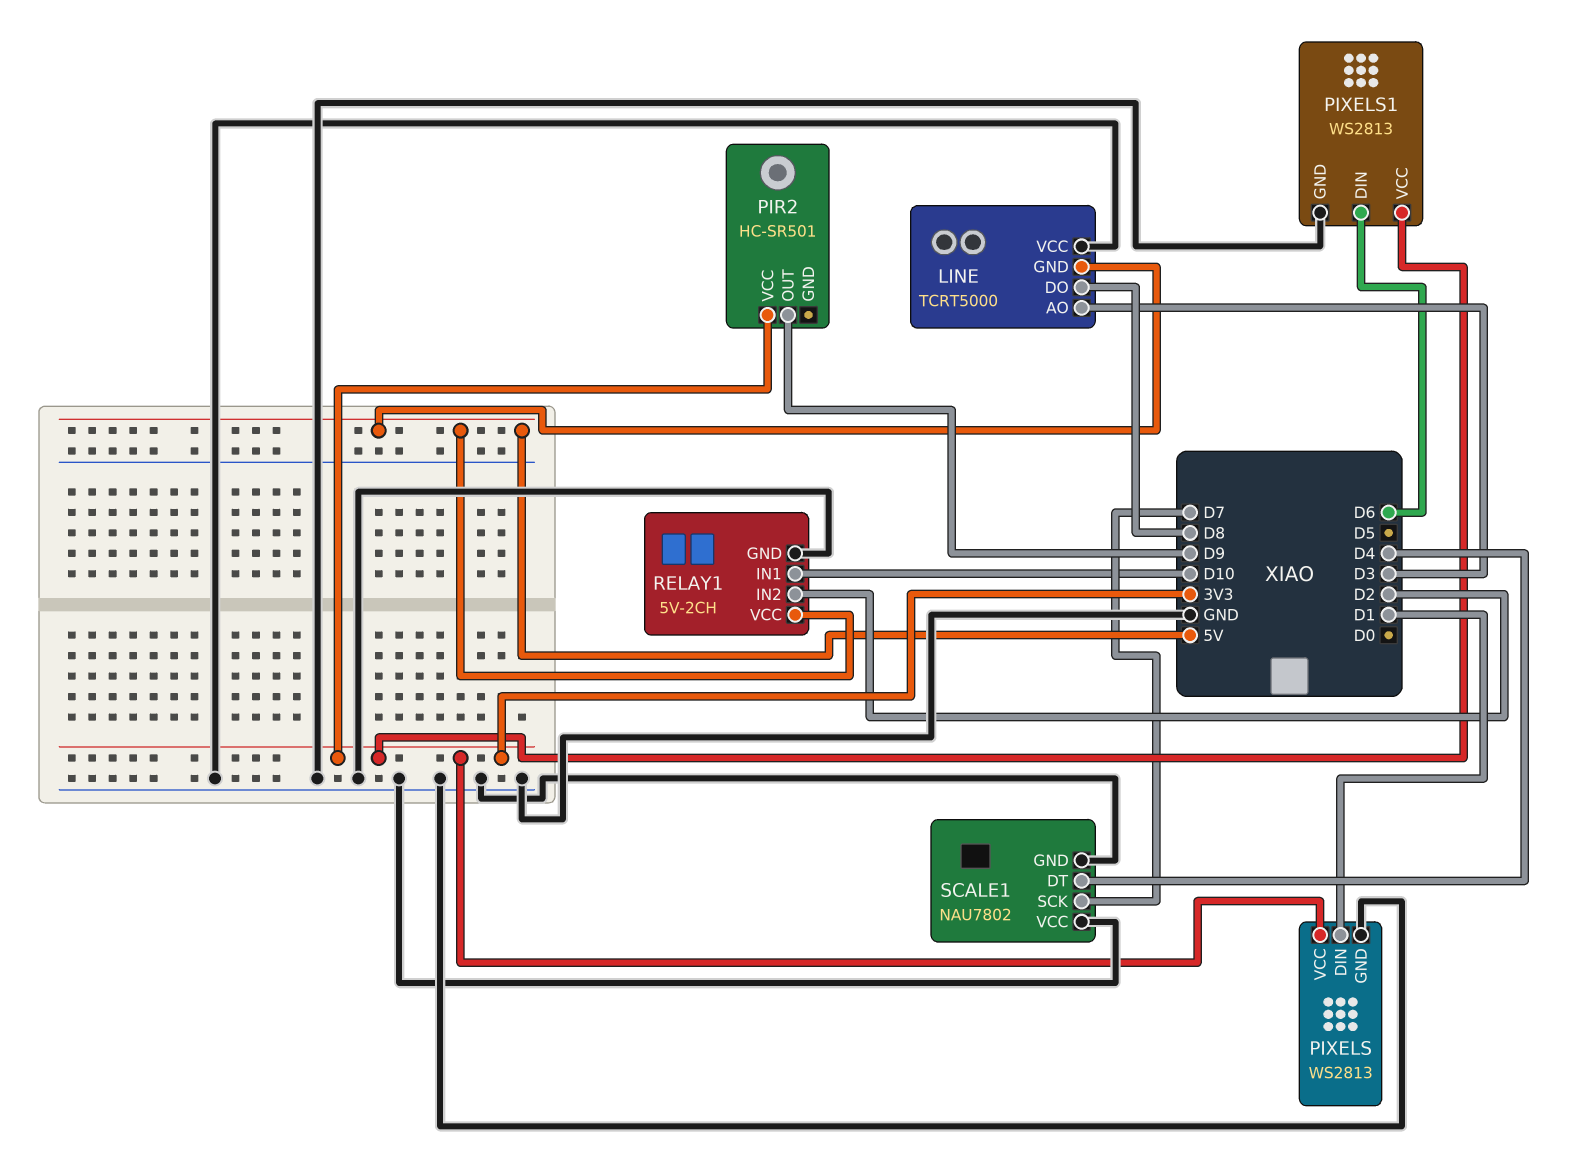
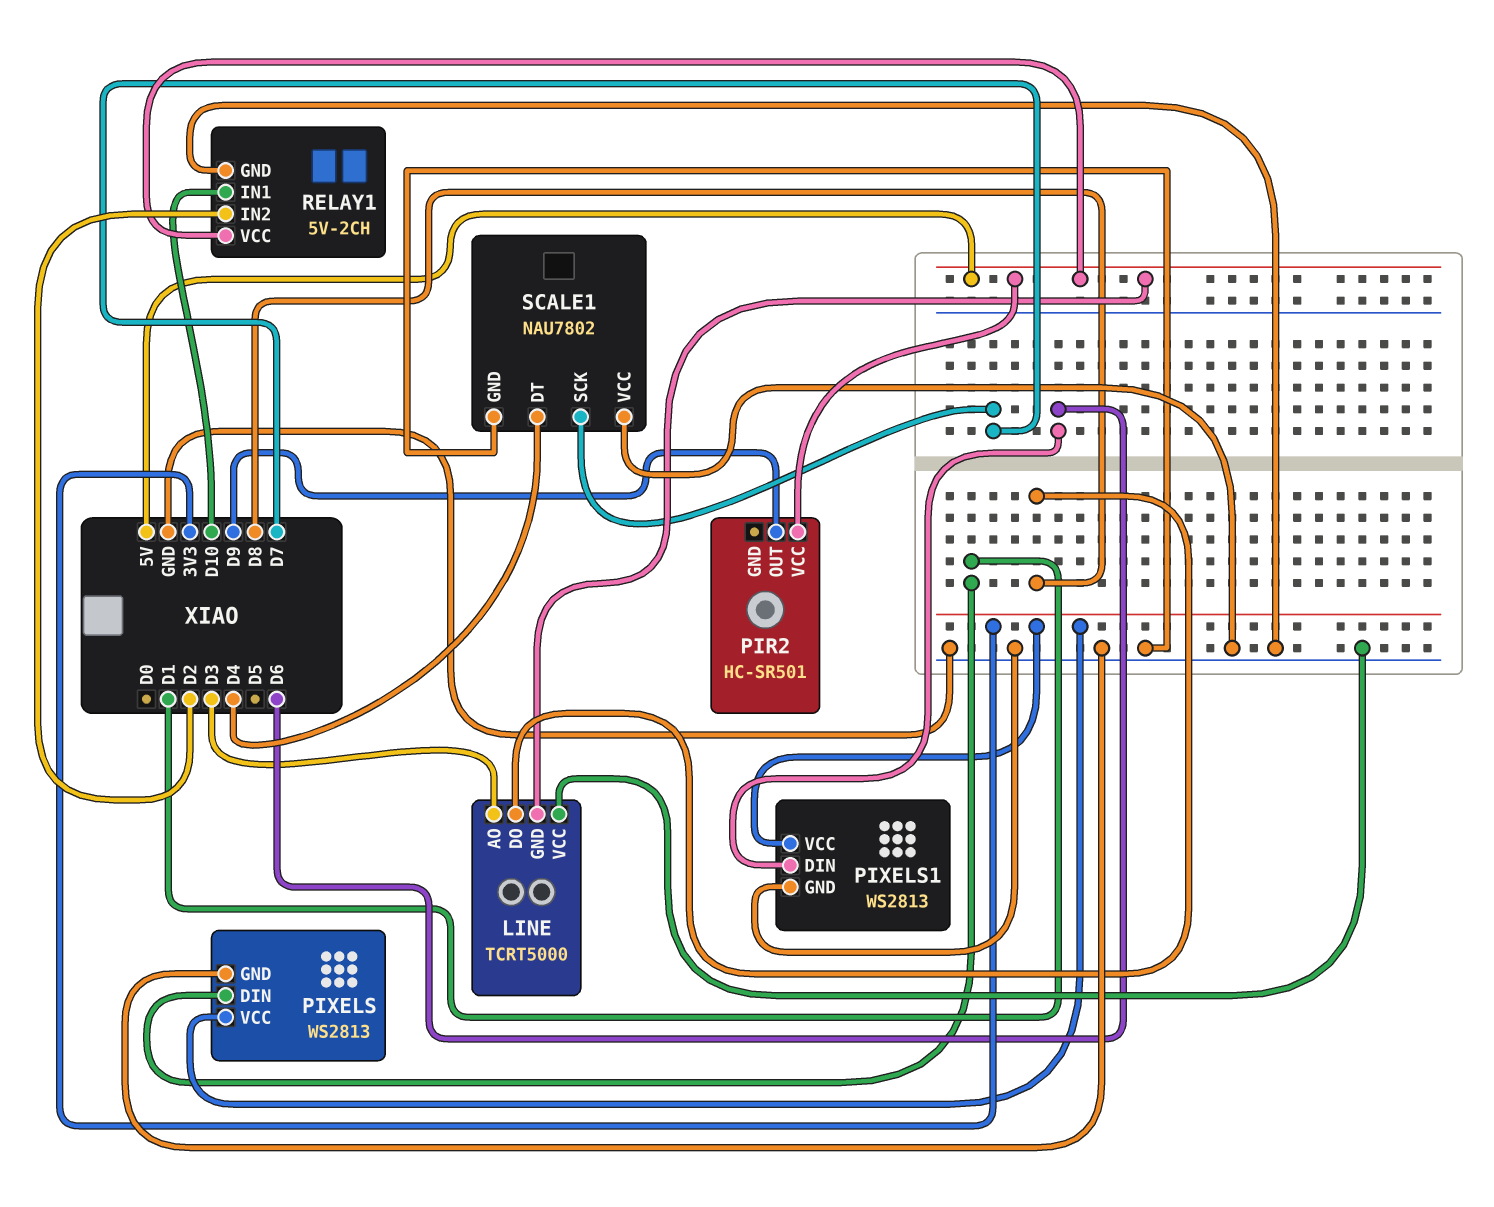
PIR2 pin VCC: 3V3 -> 5V

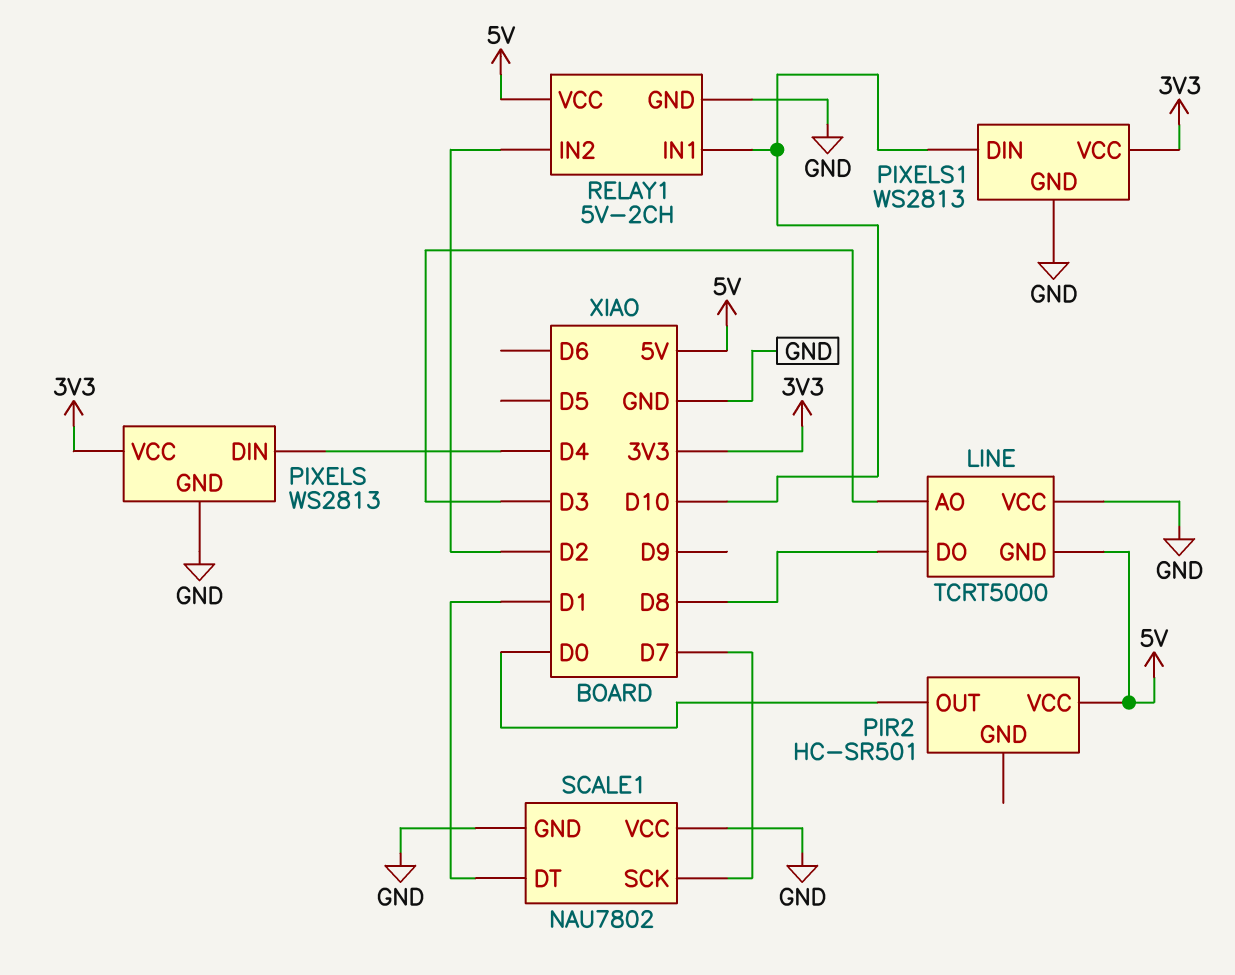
PIR2 pin OUT: D9 -> D0
PIXELS pin DIN: D1 -> D4
PIXELS1 pin DIN: D6 -> D10
SCALE1 pin DT: D4 -> D1

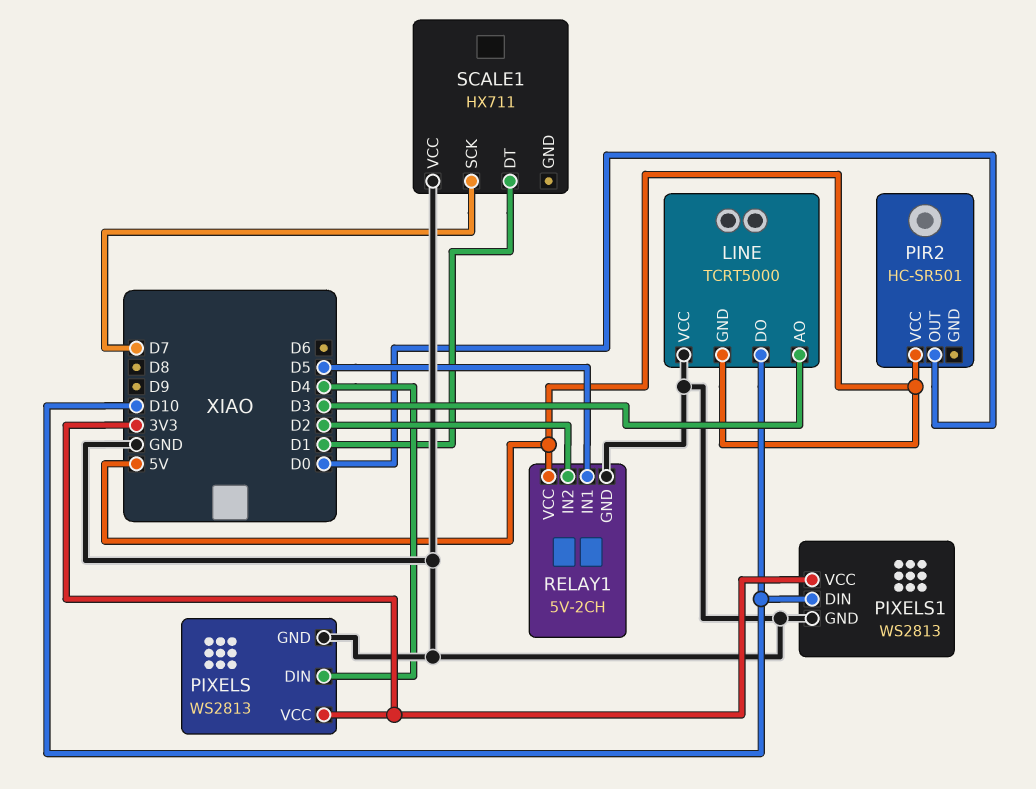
LINE pin DO: D8 -> D10
RELAY1 pin IN1: D10 -> D5
SCALE1: NAU7802 -> HX711
SCALE1 pin GND: GND -> none

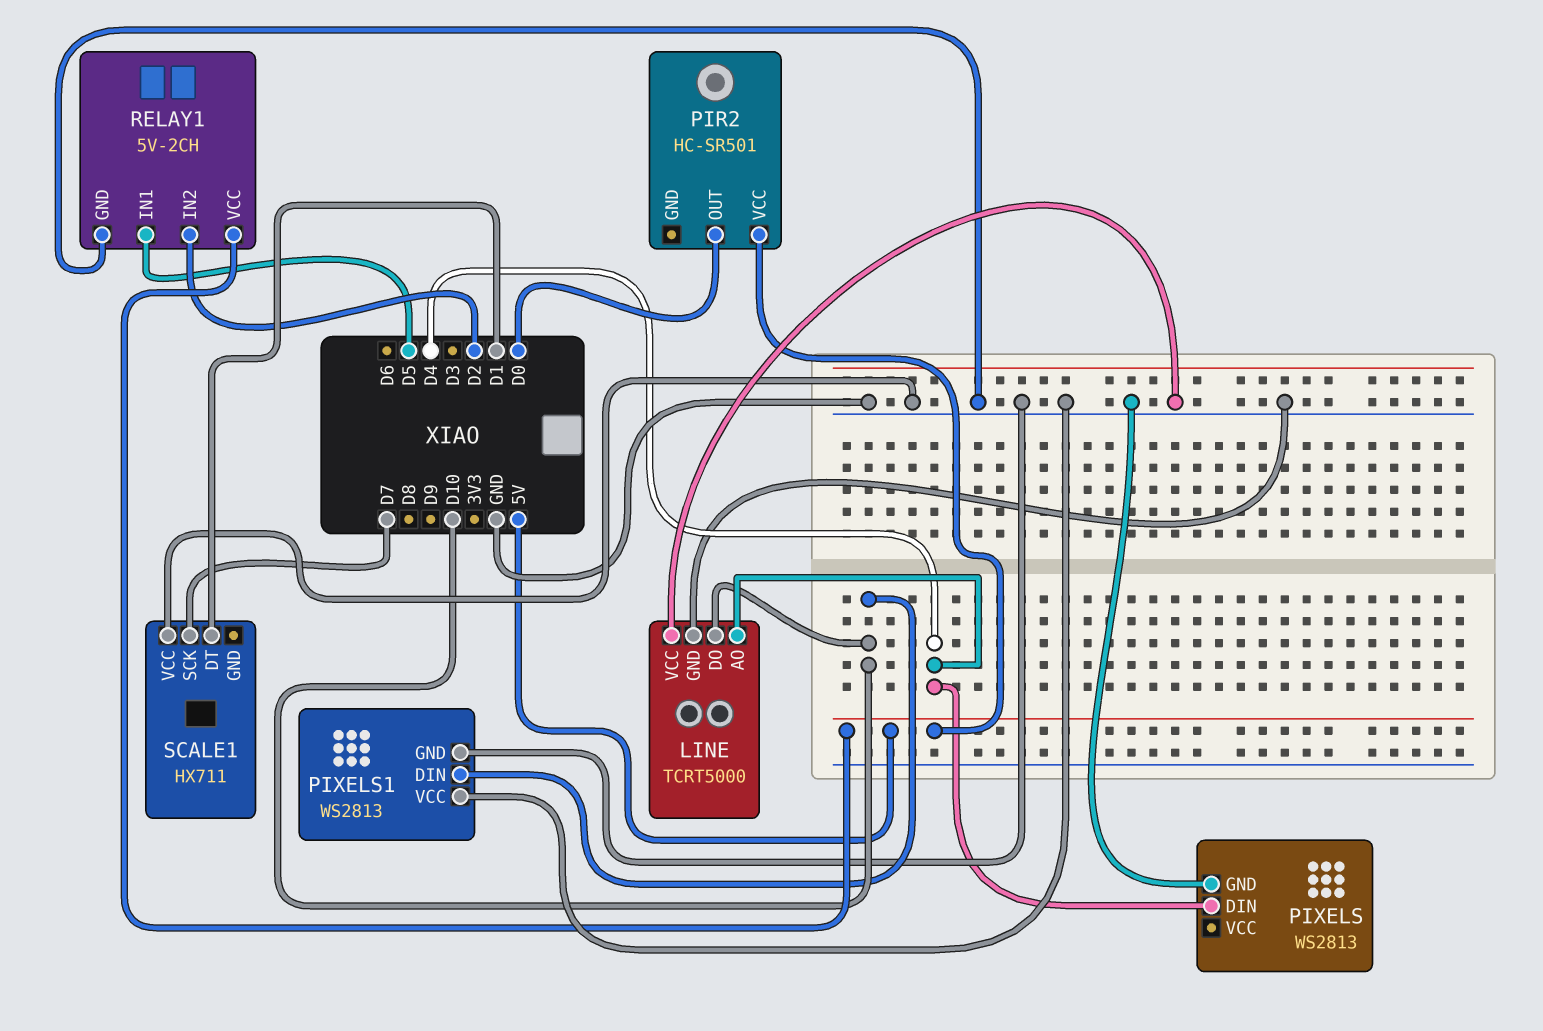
LINE pin AO: D3 -> D4
LINE pin GND: 5V -> GND
PIXELS pin VCC: 3V3 -> none
PIXELS1 pin VCC: 3V3 -> GND

